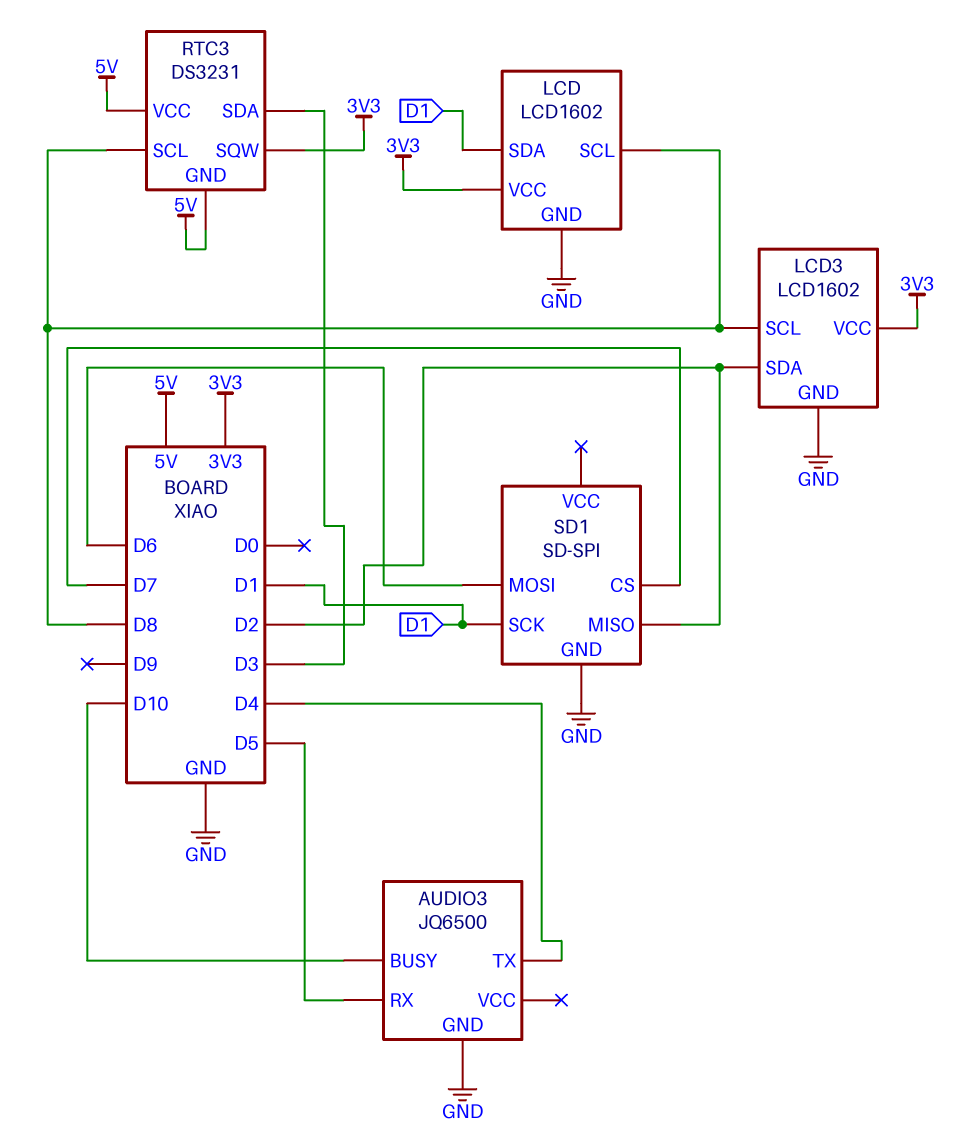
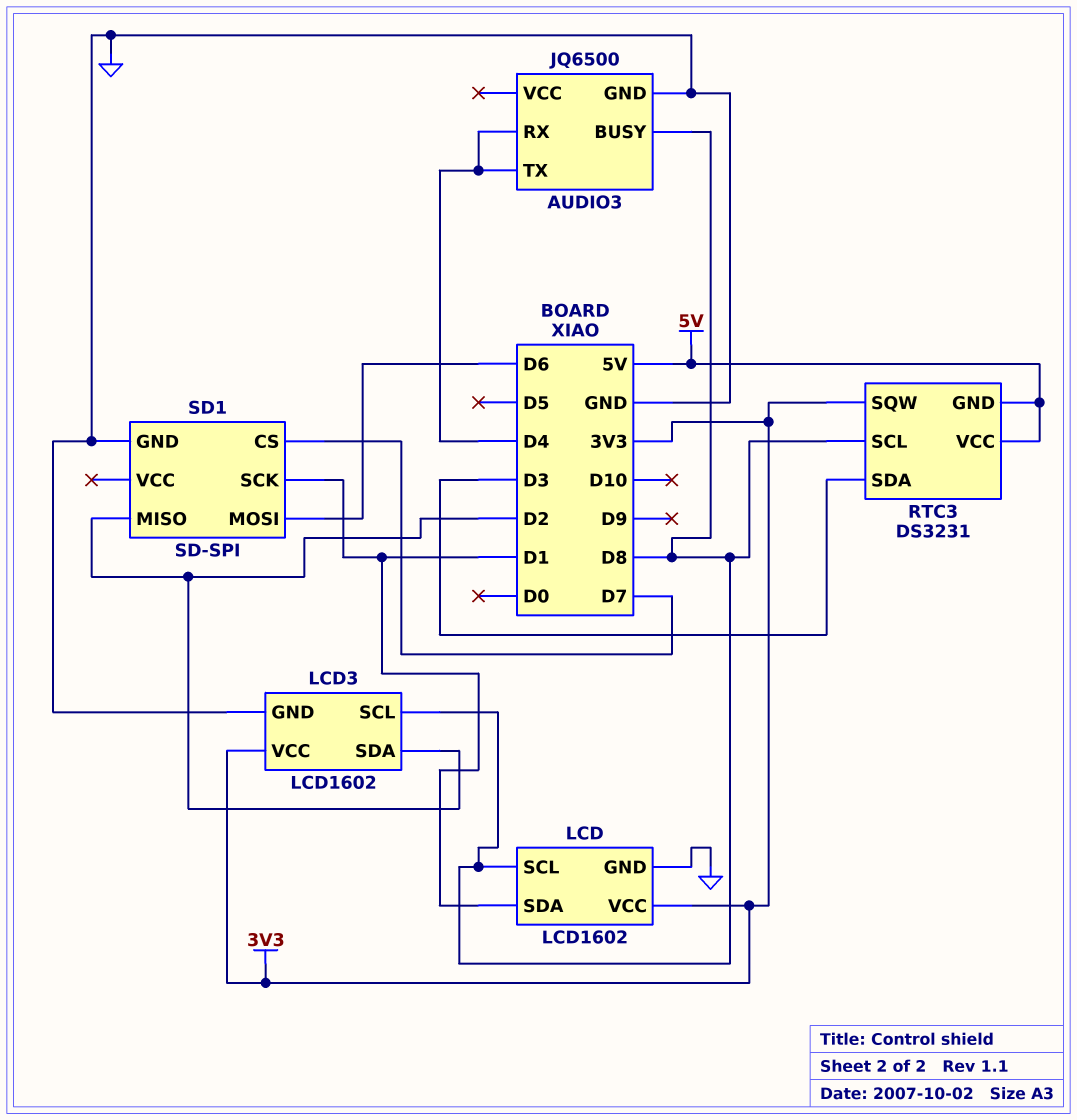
AUDIO3 pin BUSY: D10 -> D8
AUDIO3 pin RX: D5 -> D4

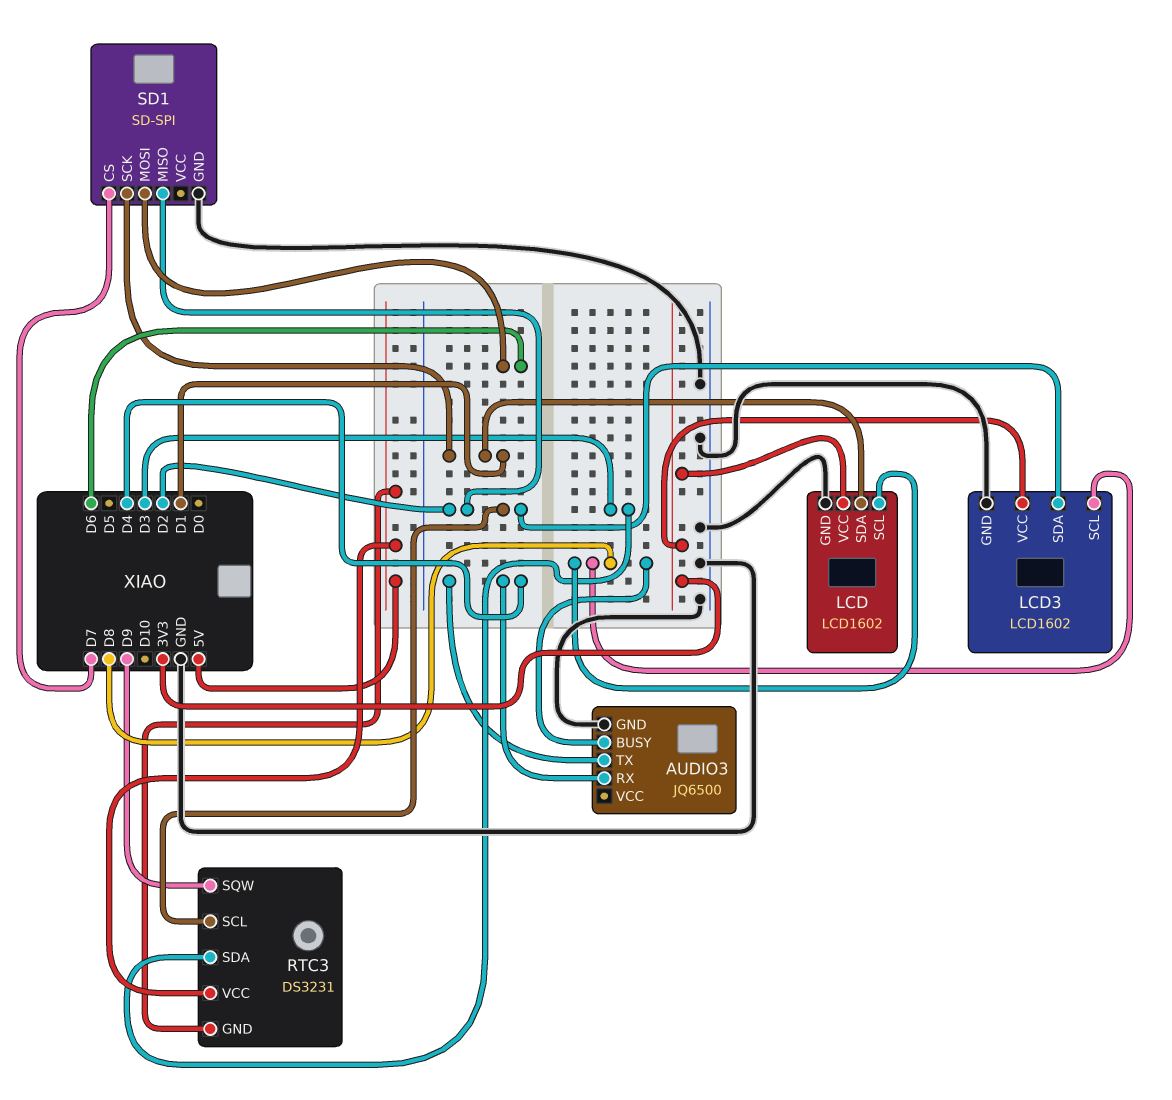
RTC3 pin SCL: D8 -> D2
RTC3 pin SQW: 3V3 -> D9

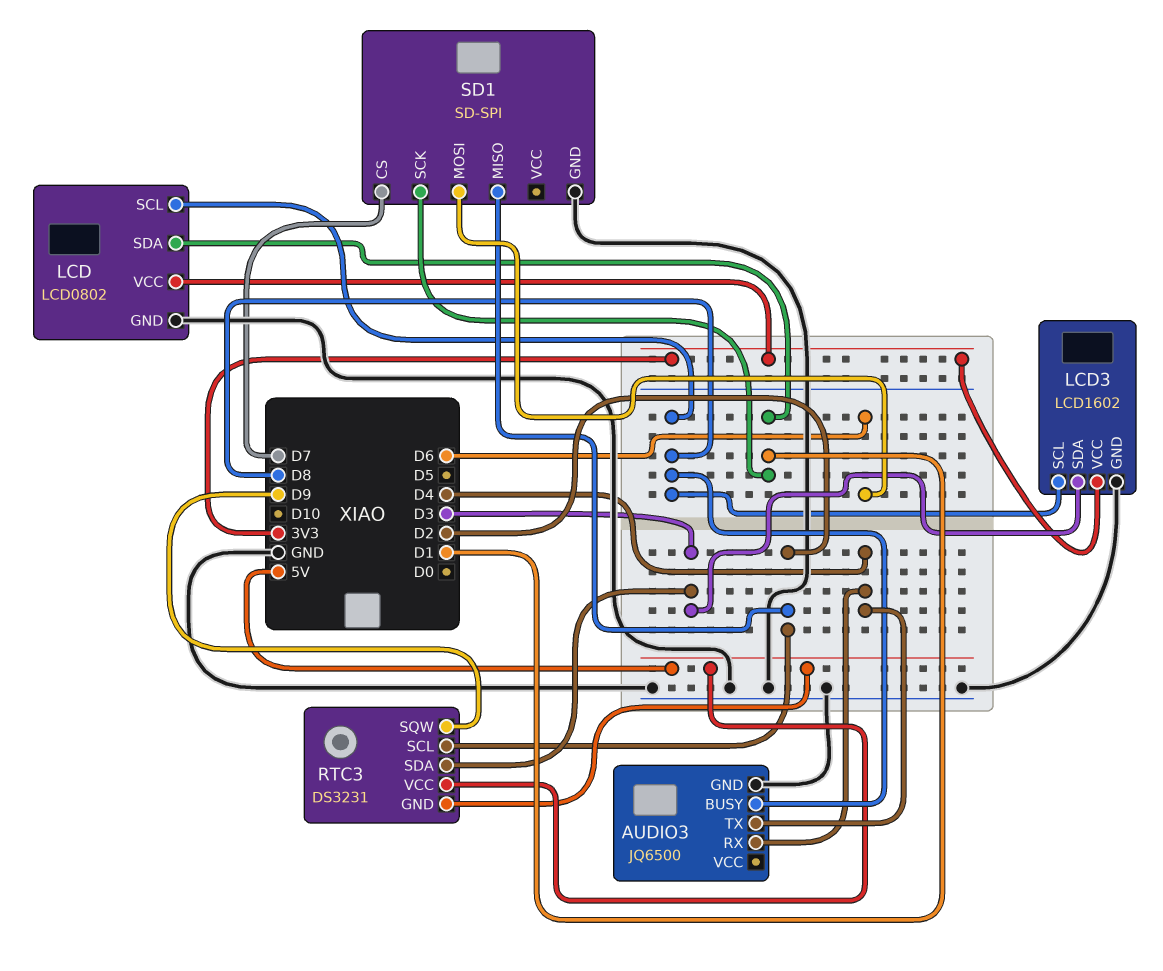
LCD: LCD1602 -> LCD0802
LCD3 pin SDA: D2 -> D3

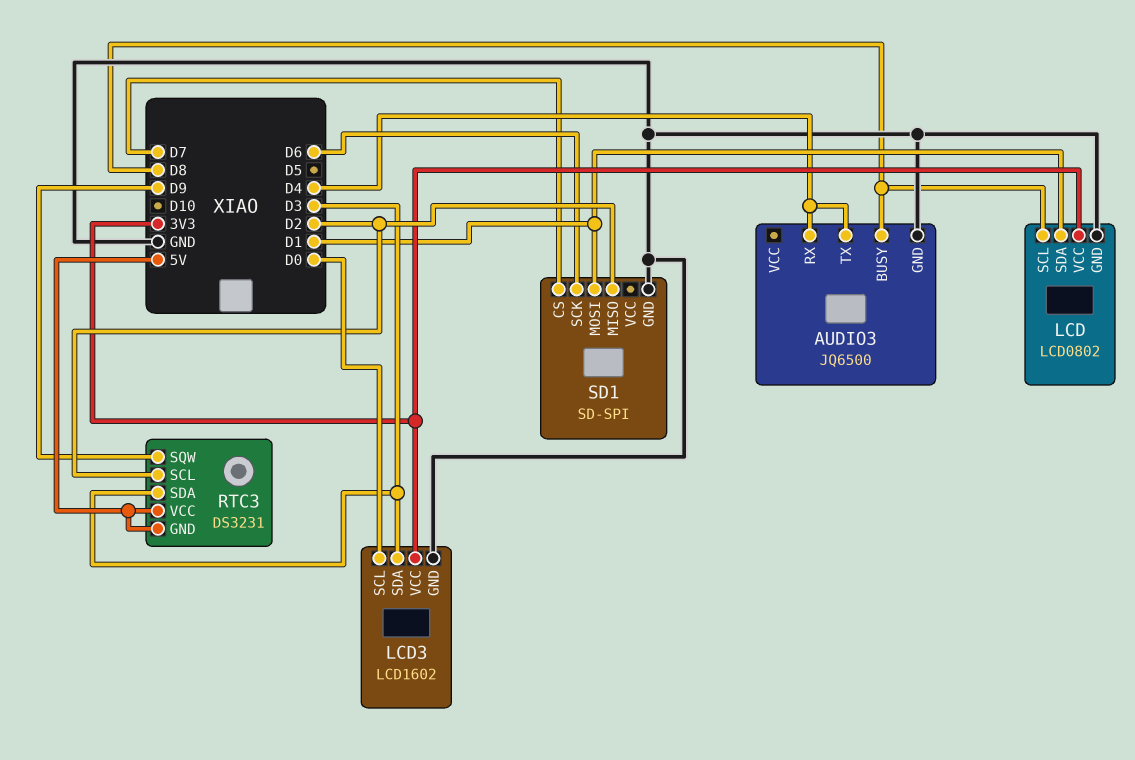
LCD3 pin SCL: D8 -> D0
SD1 pin MOSI: D6 -> D1
SD1 pin SCK: D1 -> D6

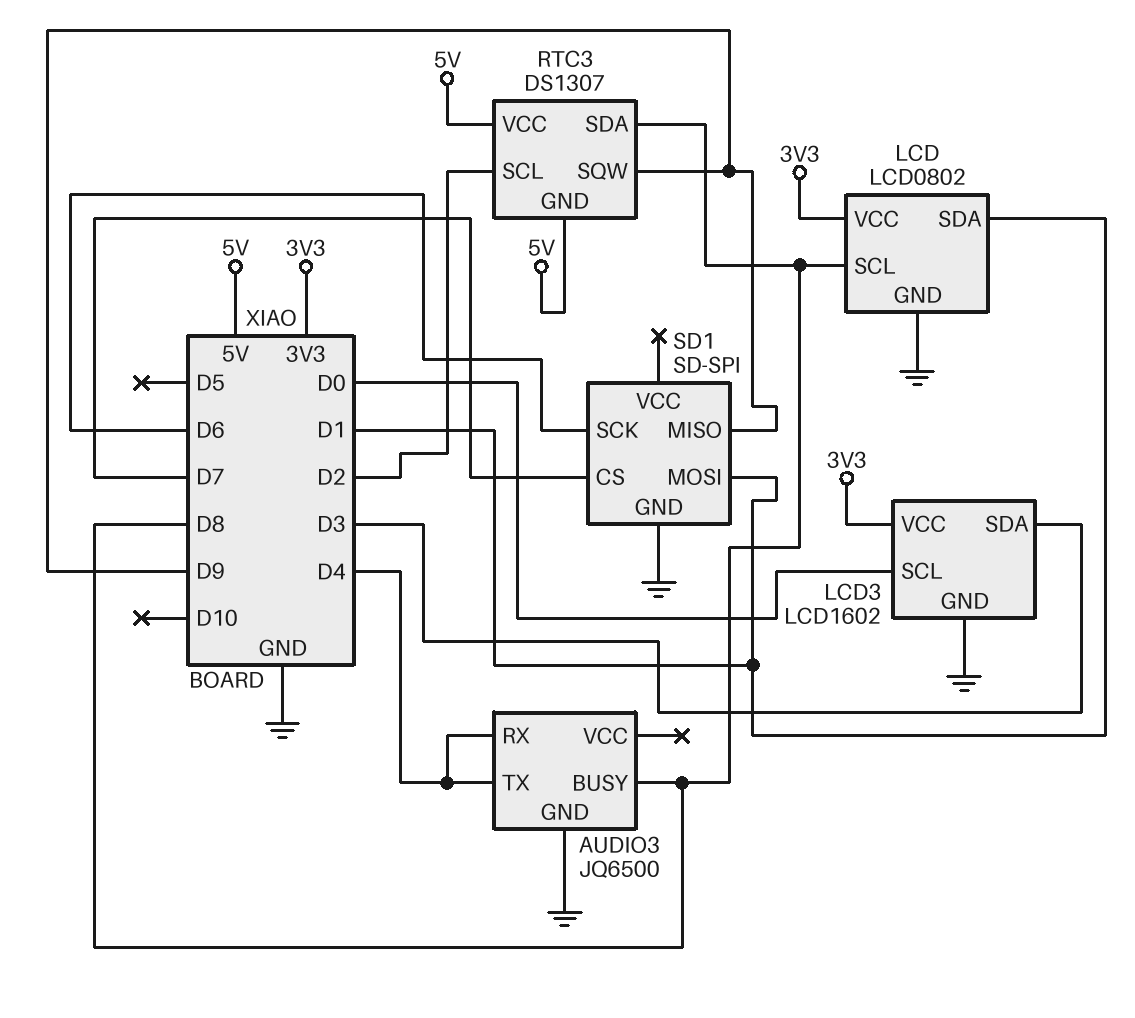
RTC3: DS3231 -> DS1307
RTC3 pin SDA: D3 -> D8
SD1 pin MISO: D2 -> D9

